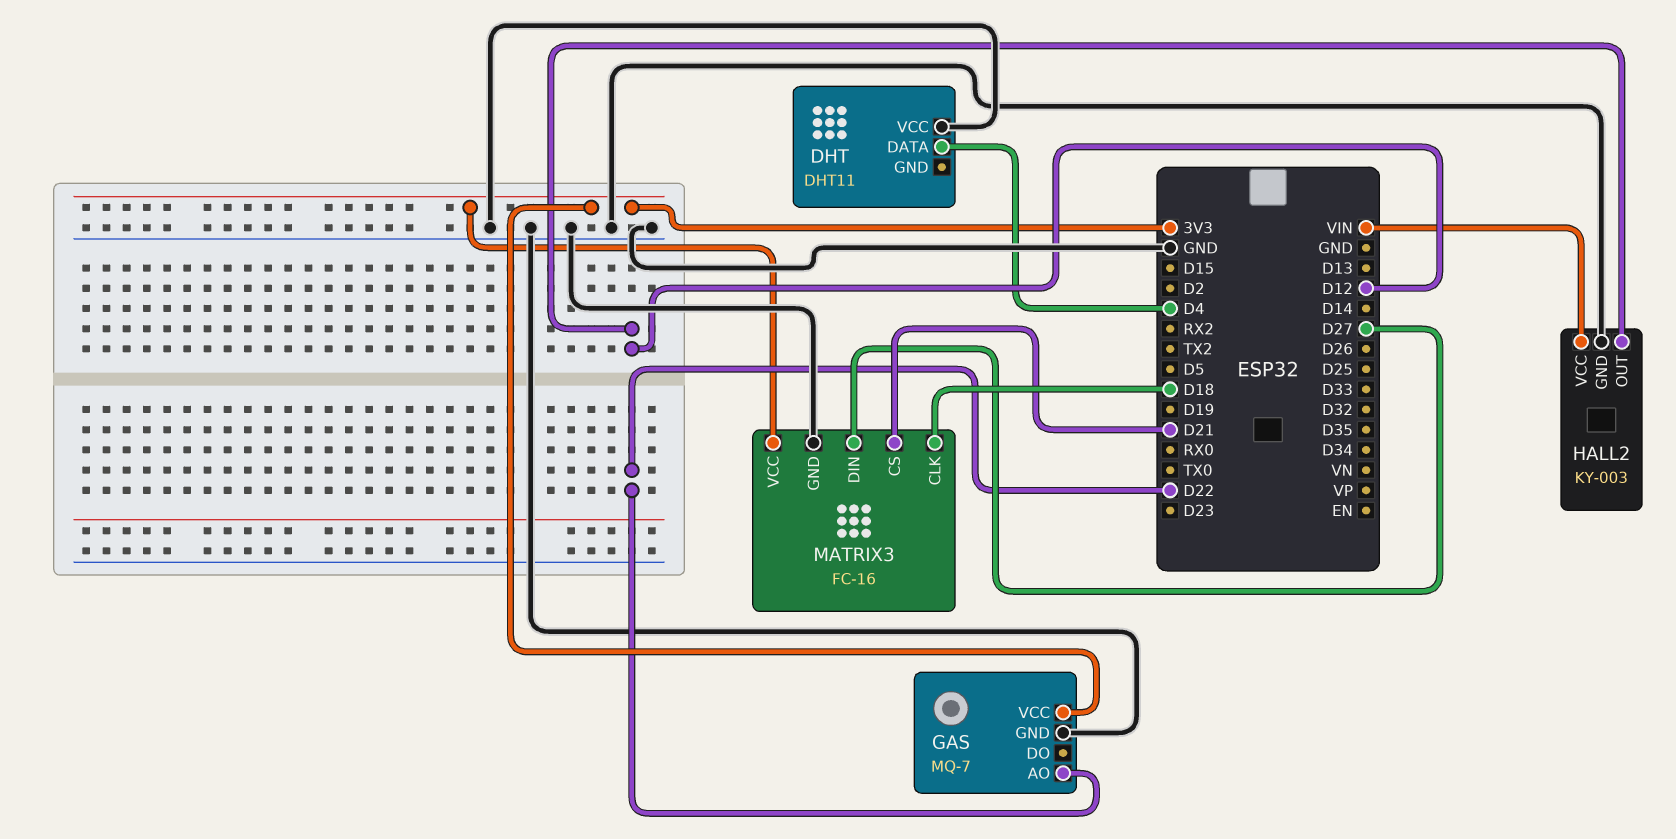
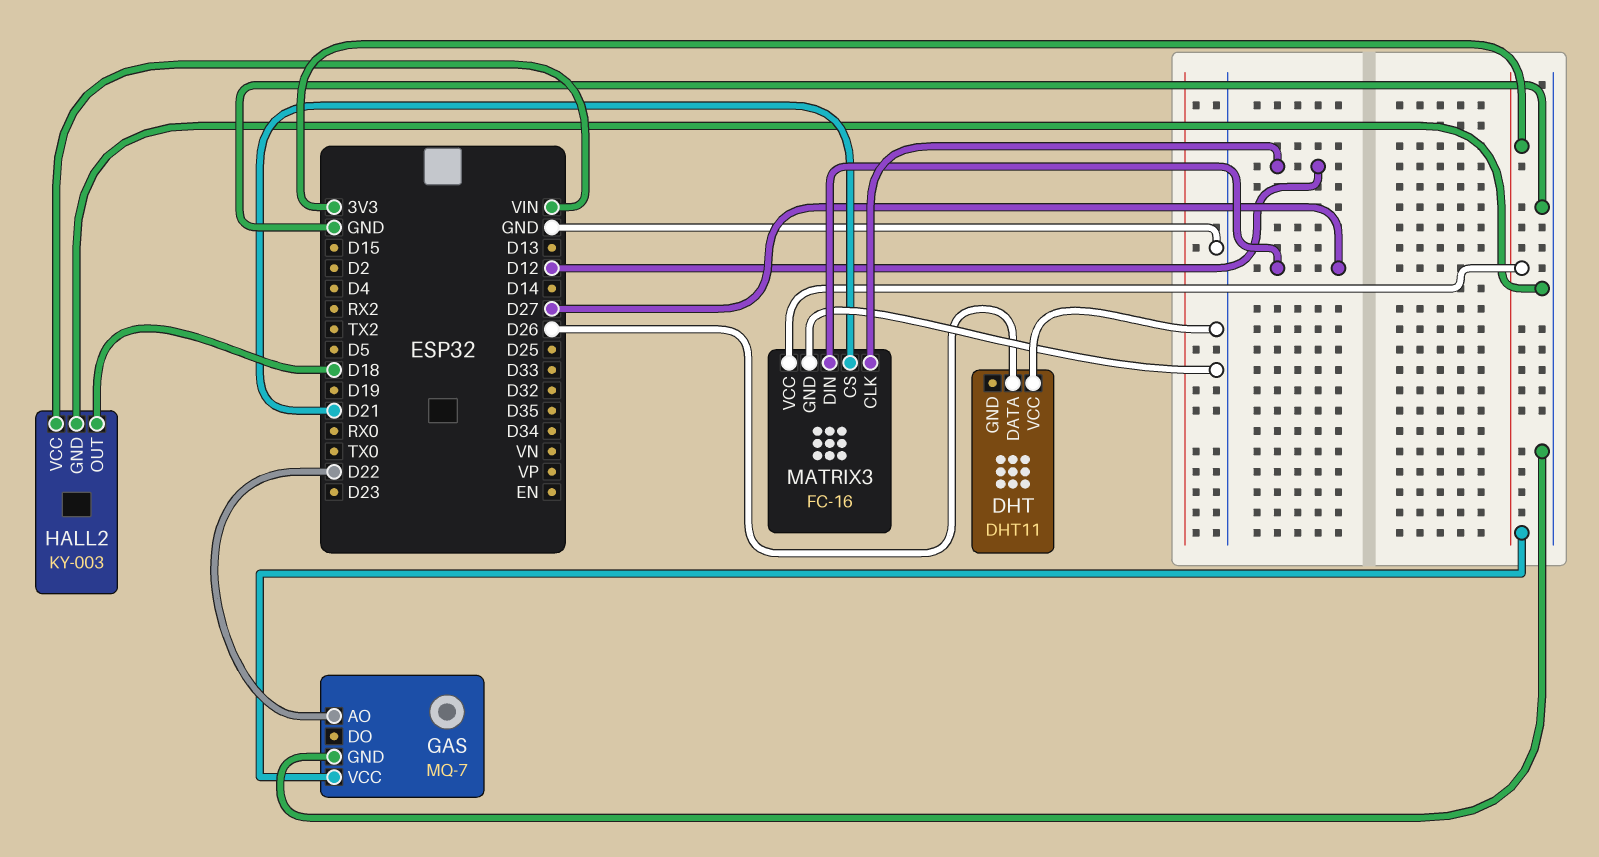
DHT pin DATA: D4 -> D26
HALL2 pin OUT: D12 -> D18
MATRIX3 pin CLK: D18 -> D12

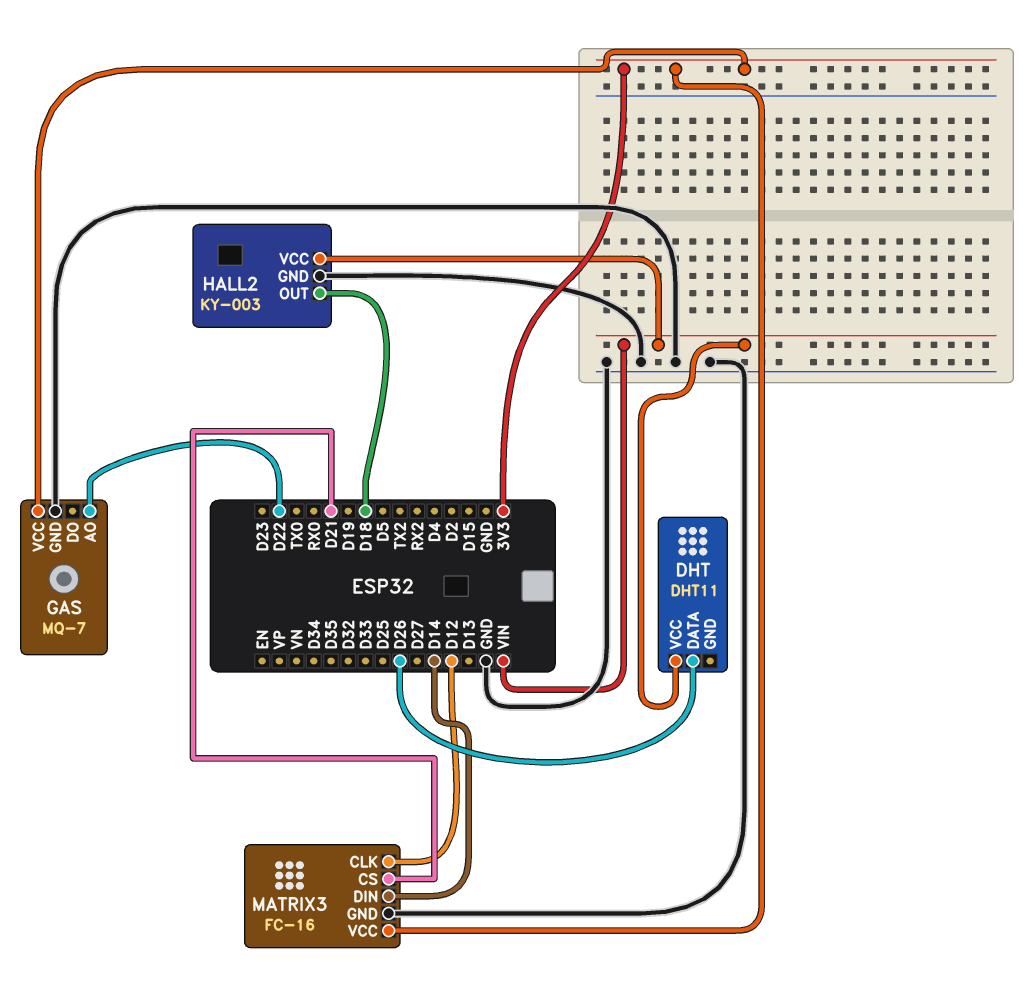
DHT pin VCC: GND -> VIN
MATRIX3 pin DIN: D27 -> D14

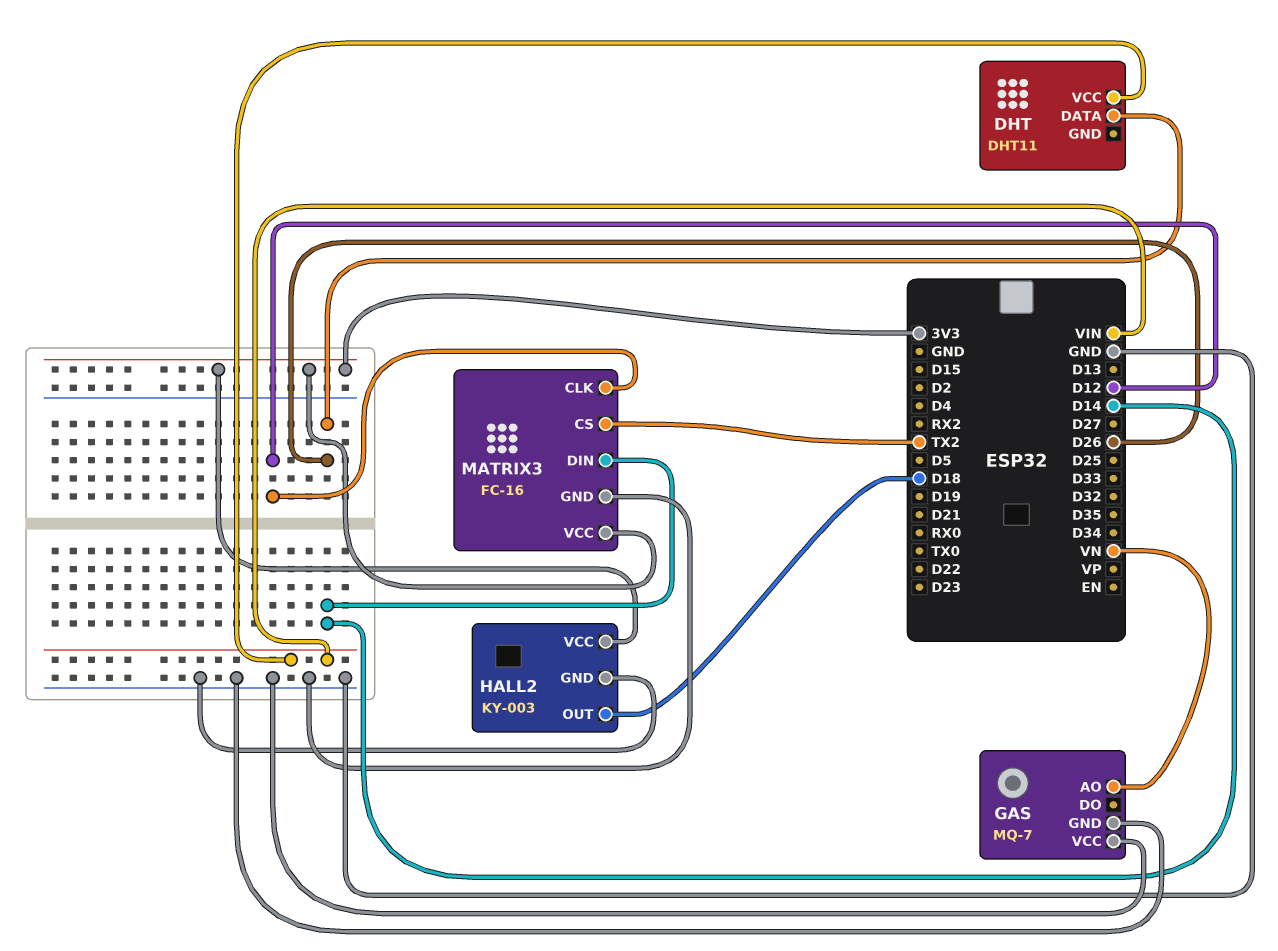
GAS pin AO: D22 -> VN
GAS pin VCC: 3V3 -> GND
HALL2 pin VCC: VIN -> 3V3
MATRIX3 pin CS: D21 -> TX2

